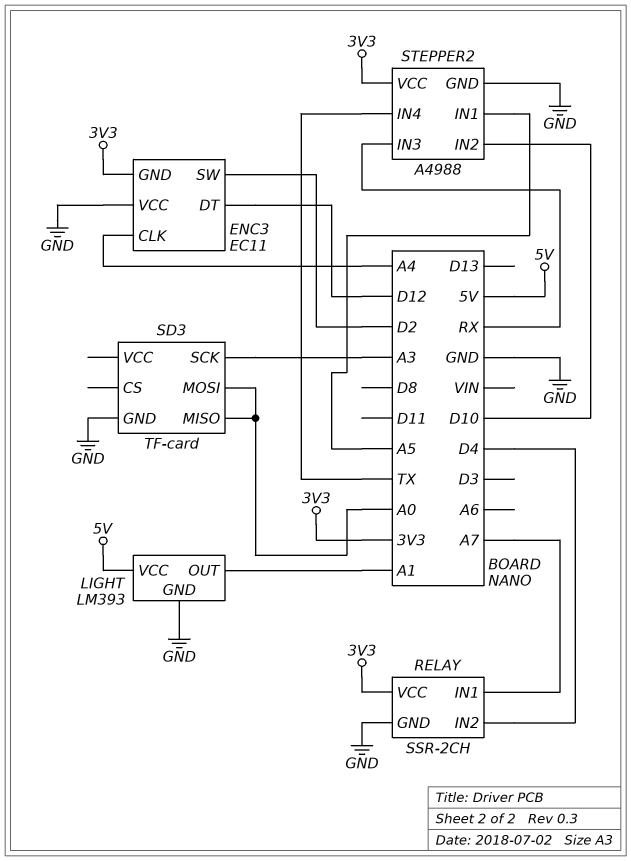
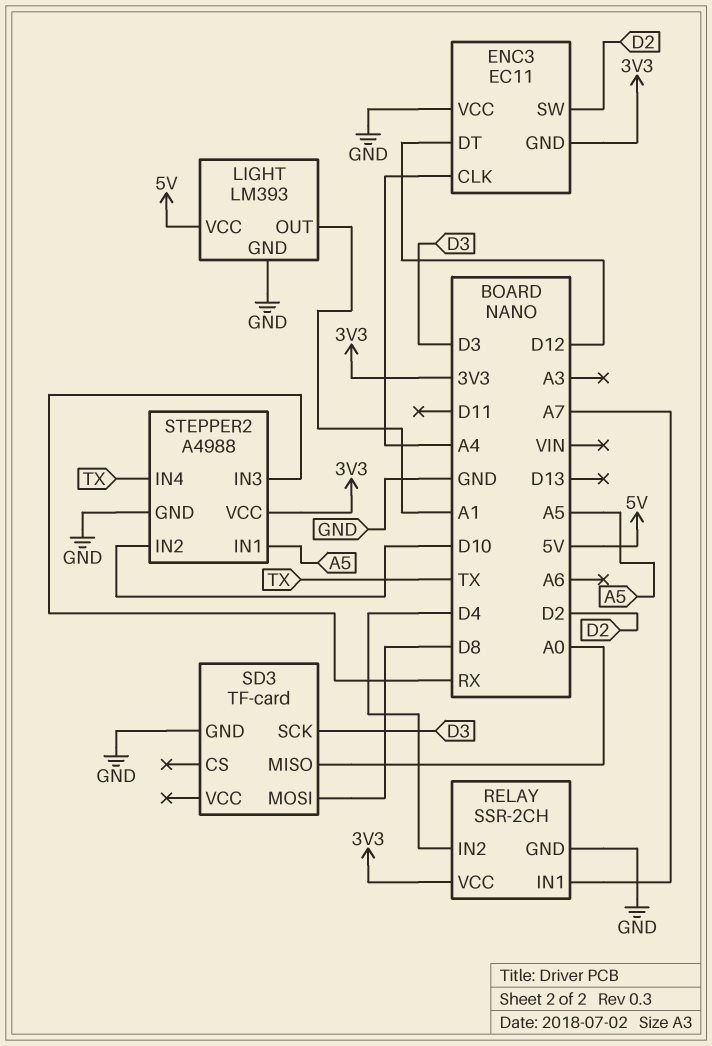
SD3 pin MOSI: A0 -> D8
SD3 pin SCK: A3 -> D3

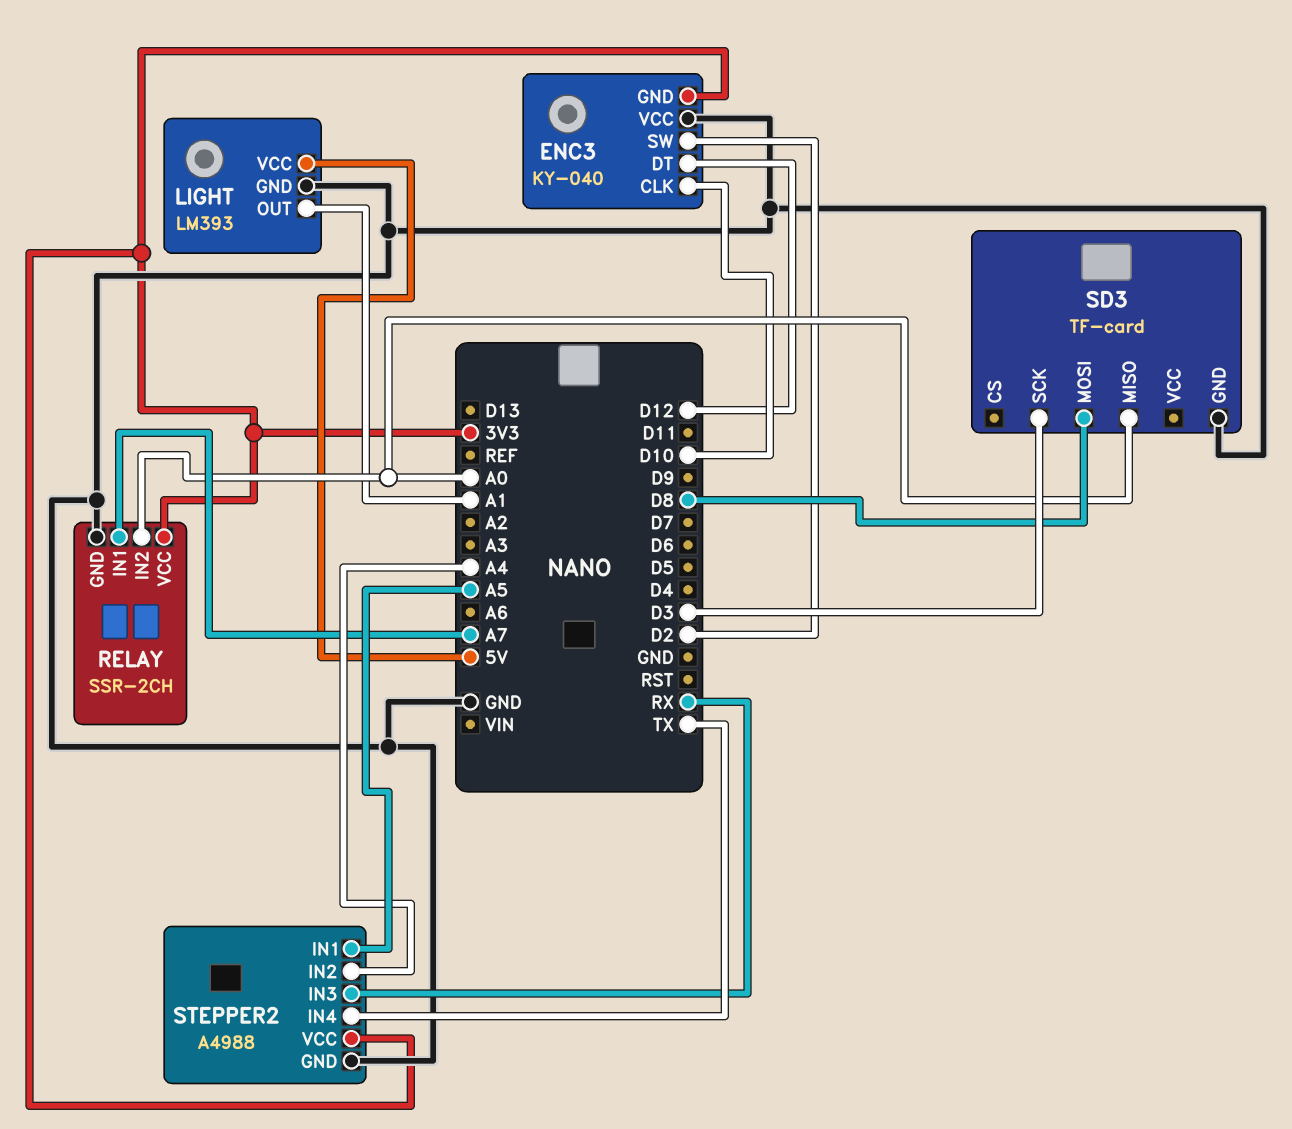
ENC3: EC11 -> KY-040
ENC3 pin CLK: A4 -> D10
RELAY pin IN2: D4 -> A0
STEPPER2 pin IN2: D10 -> A4

